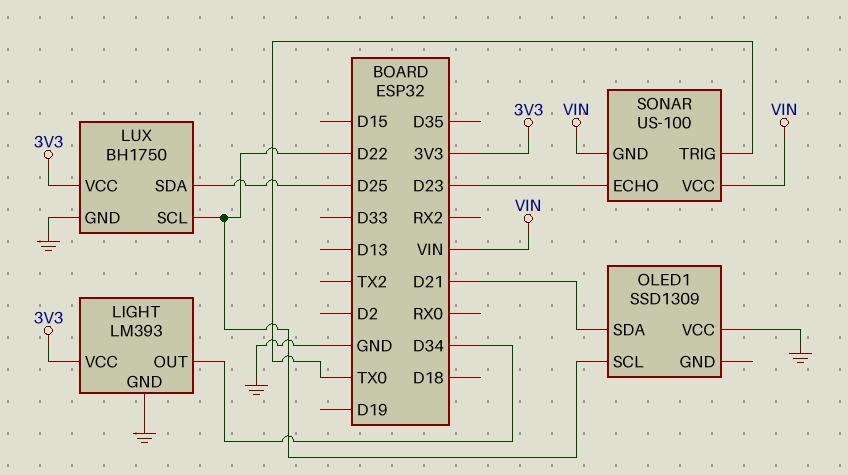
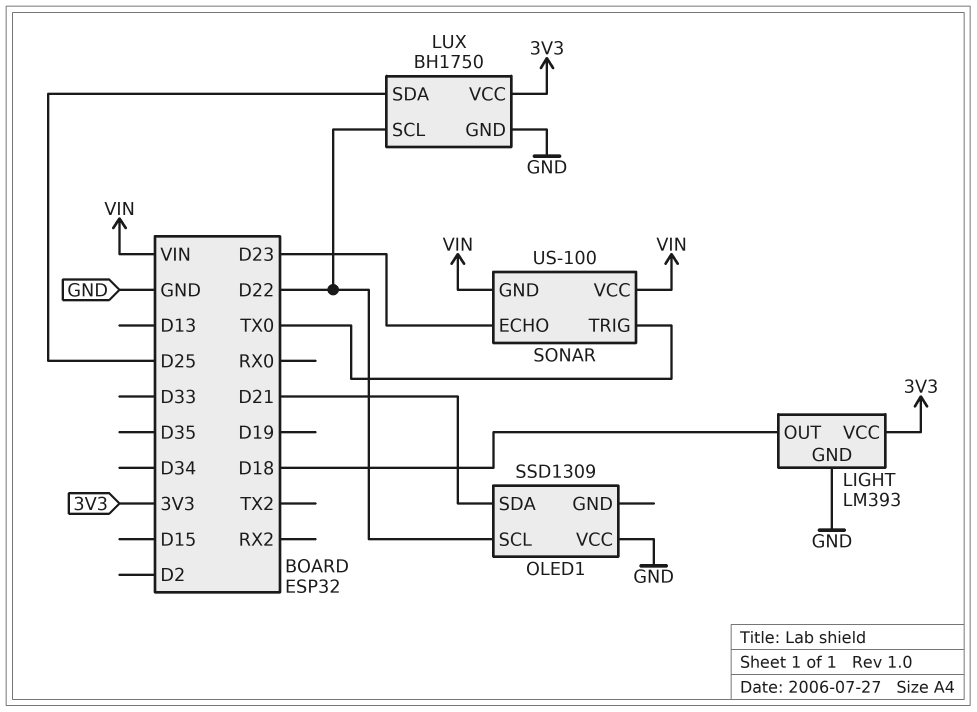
LIGHT pin OUT: D34 -> D18

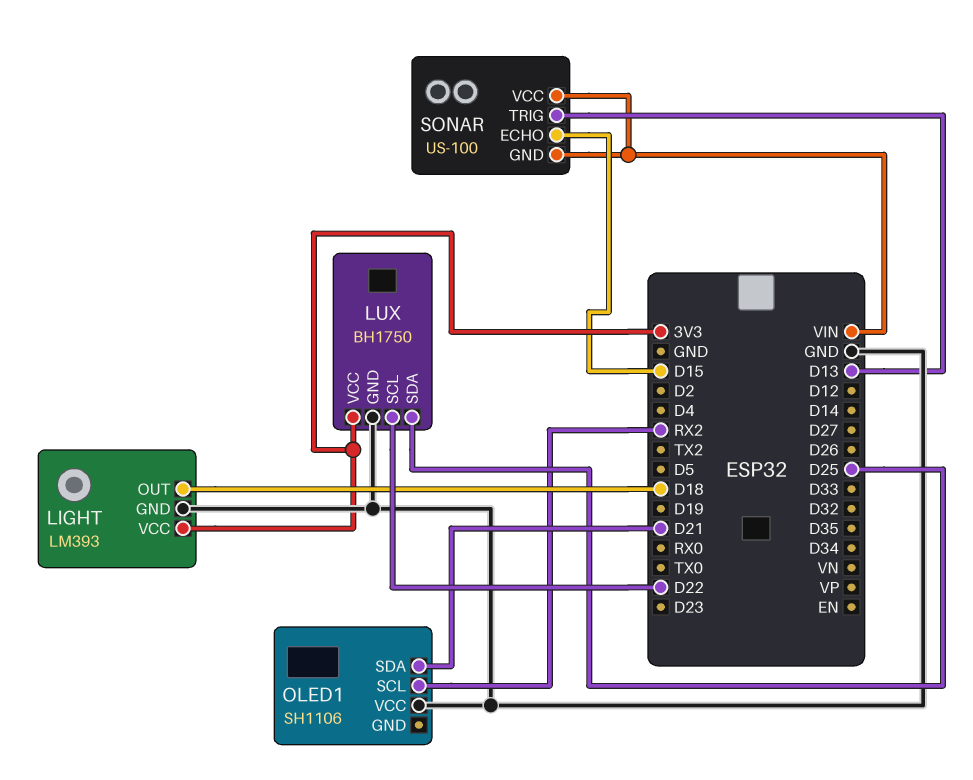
OLED1: SSD1309 -> SH1106
OLED1 pin SCL: D22 -> RX2
SONAR pin ECHO: D23 -> D15
SONAR pin TRIG: TX0 -> D13

